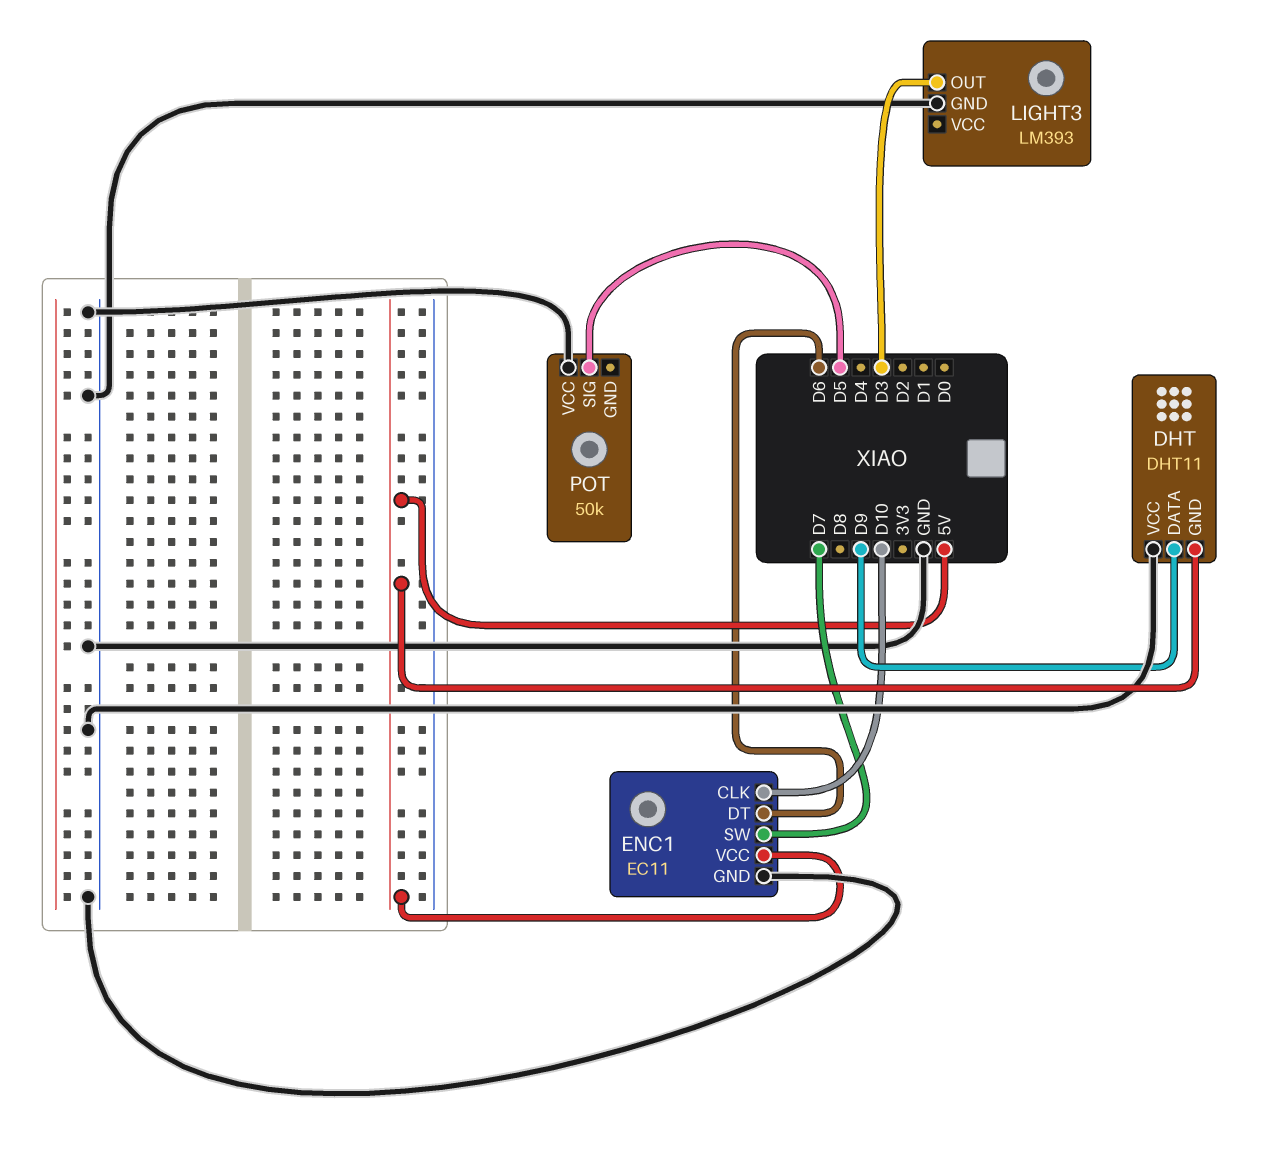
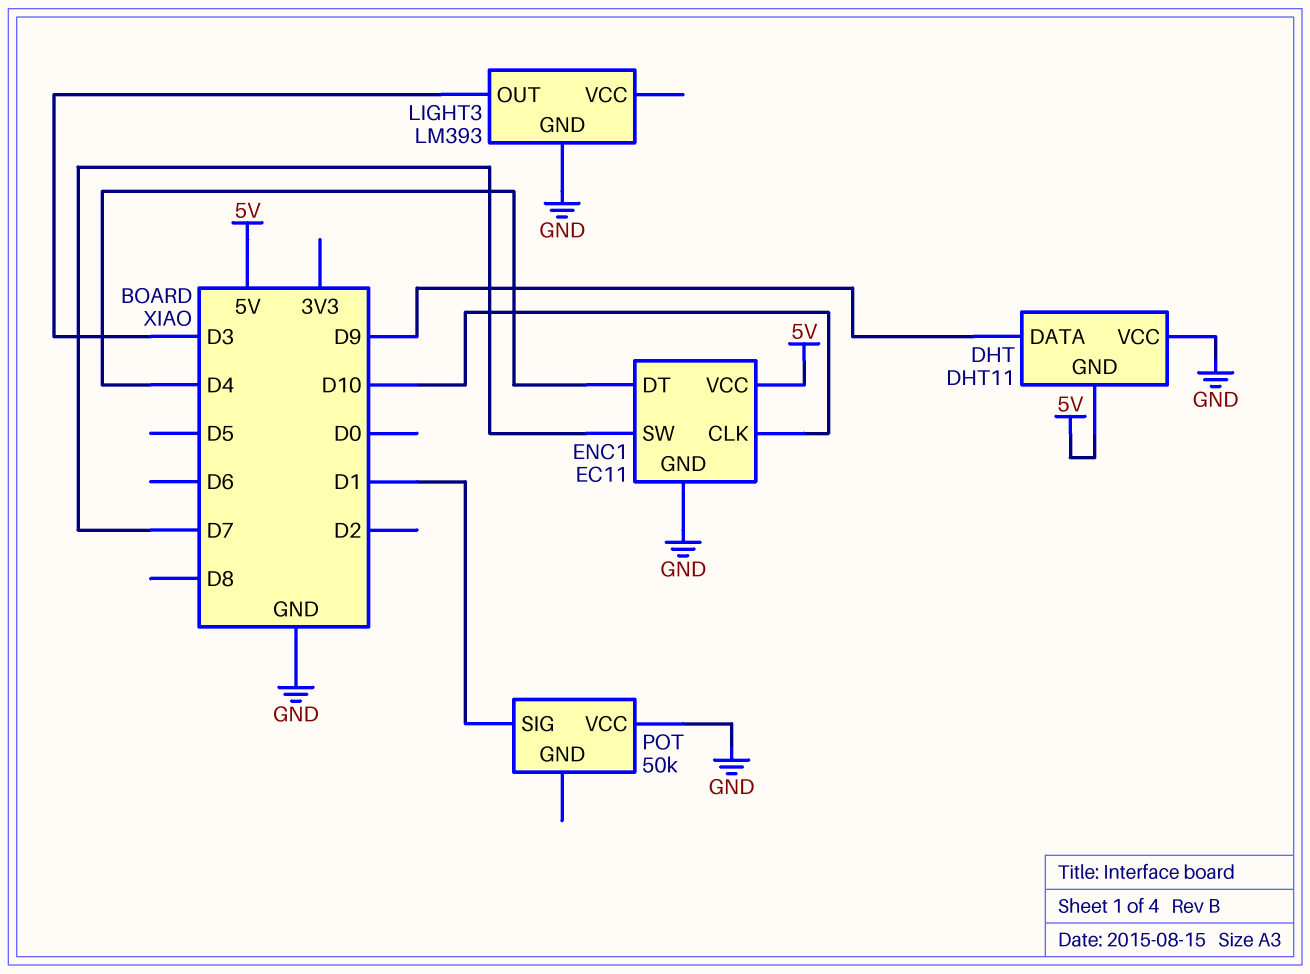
ENC1 pin DT: D6 -> D4
POT pin SIG: D5 -> D1

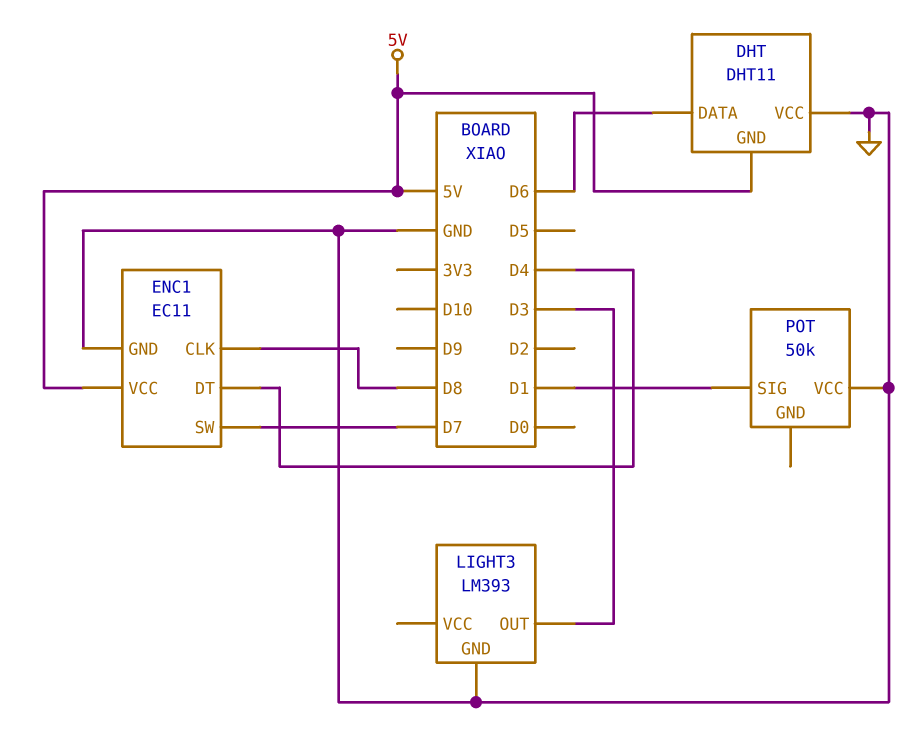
DHT pin DATA: D9 -> D6
ENC1 pin CLK: D10 -> D8

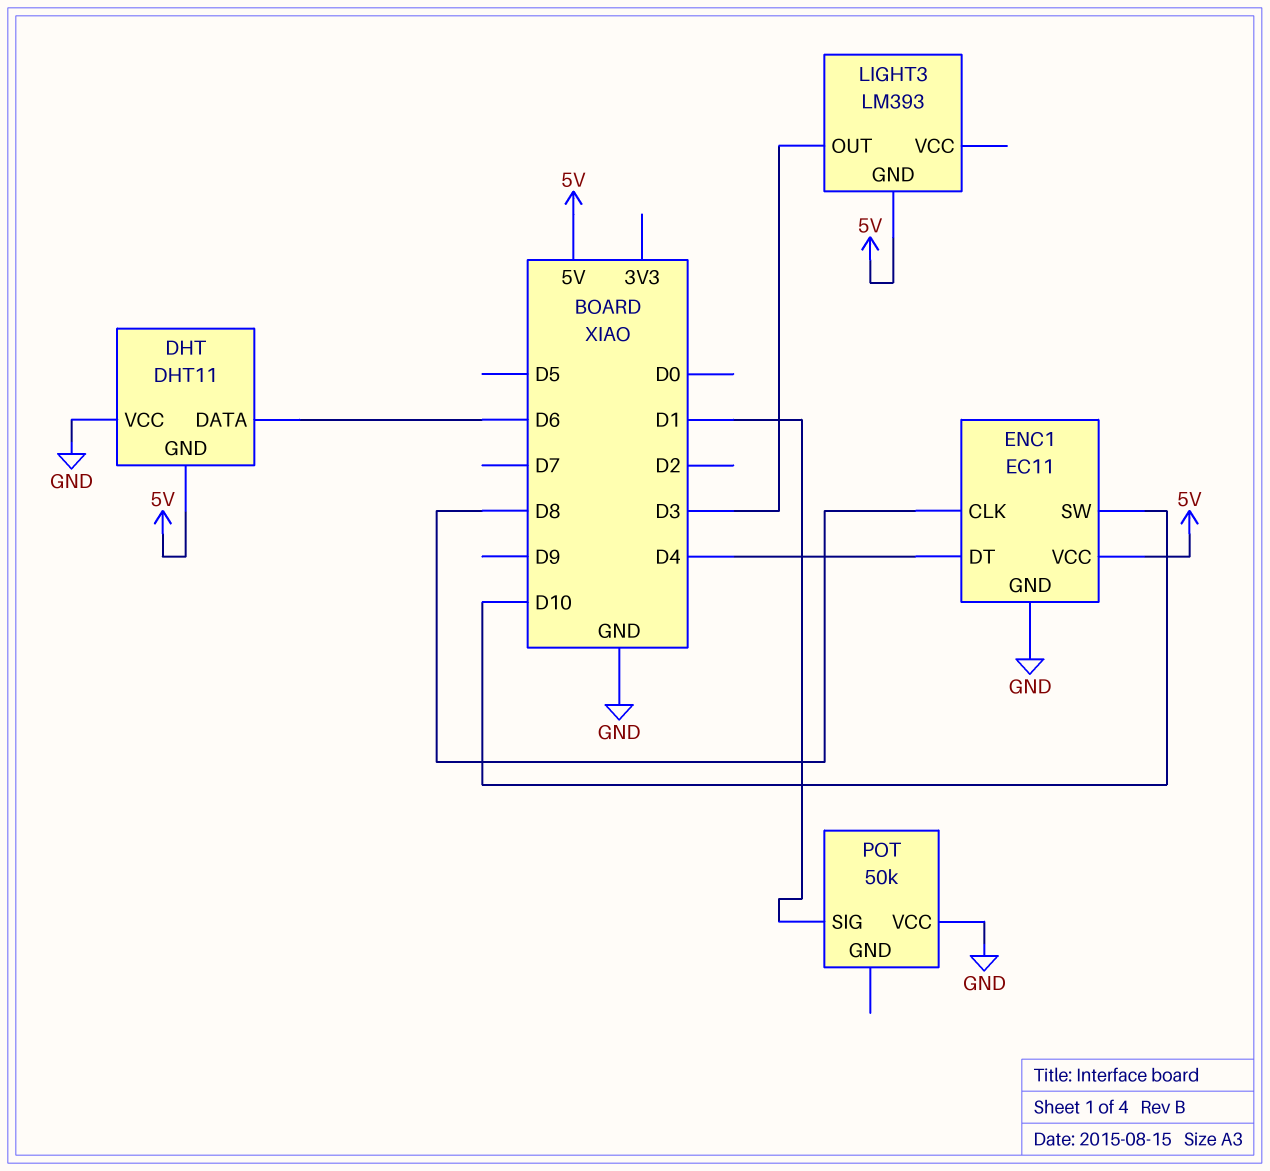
ENC1 pin SW: D7 -> D10
LIGHT3 pin GND: GND -> 5V

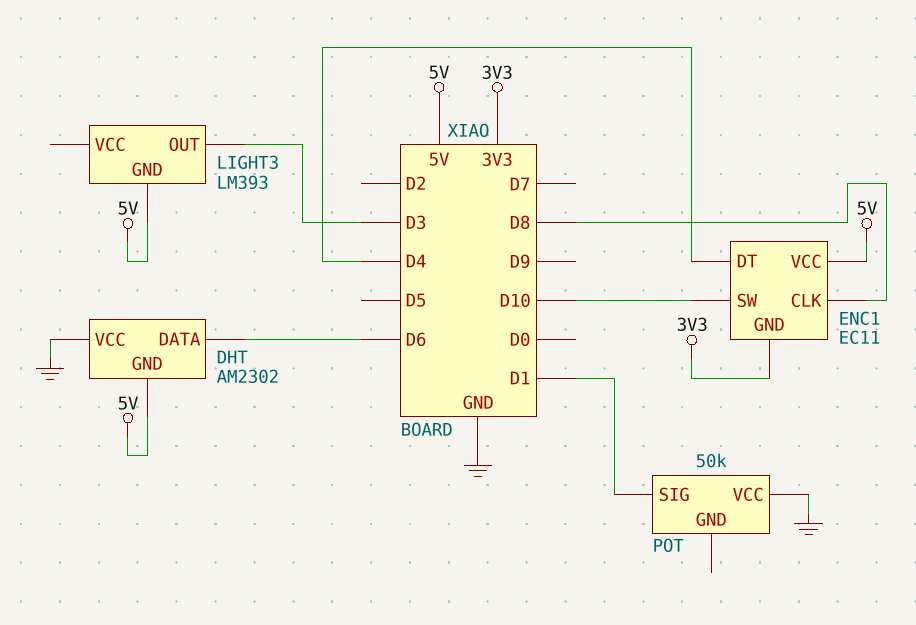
DHT: DHT11 -> AM2302
ENC1 pin GND: GND -> 3V3

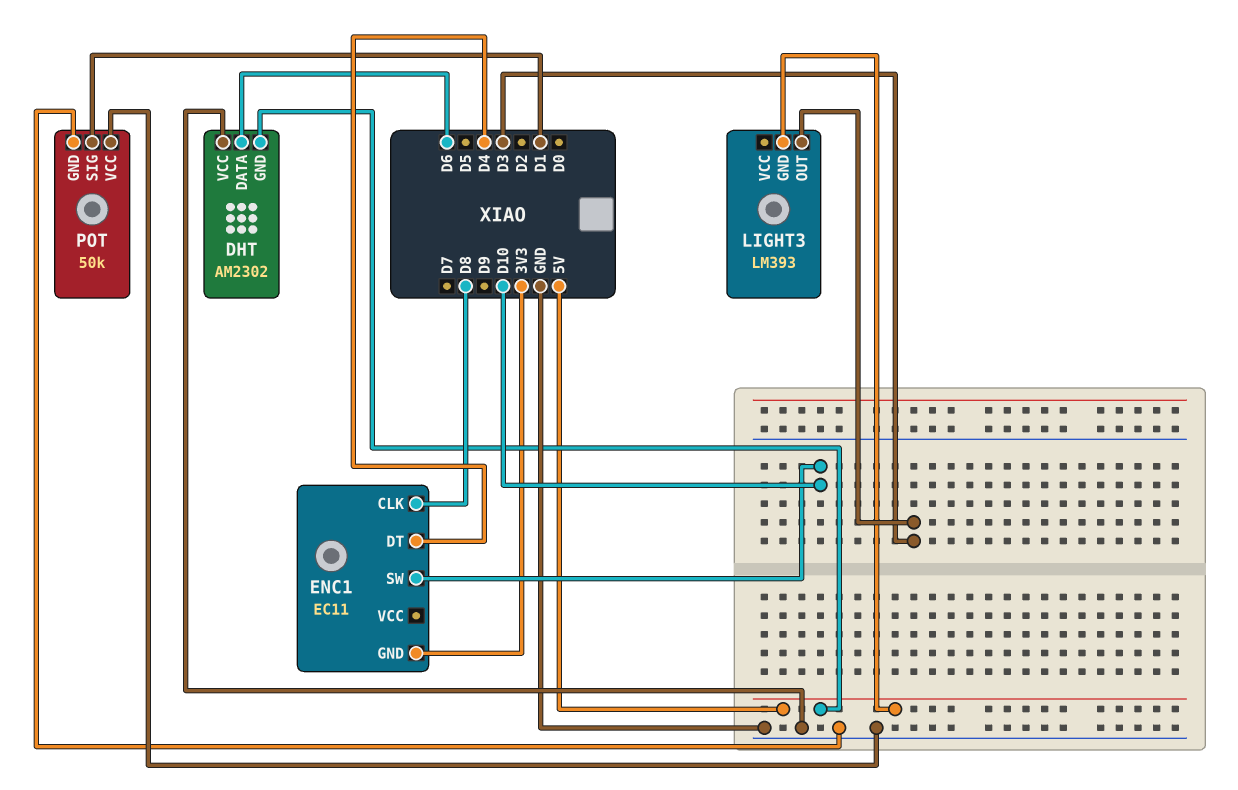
ENC1 pin VCC: 5V -> none
POT pin GND: none -> GND

